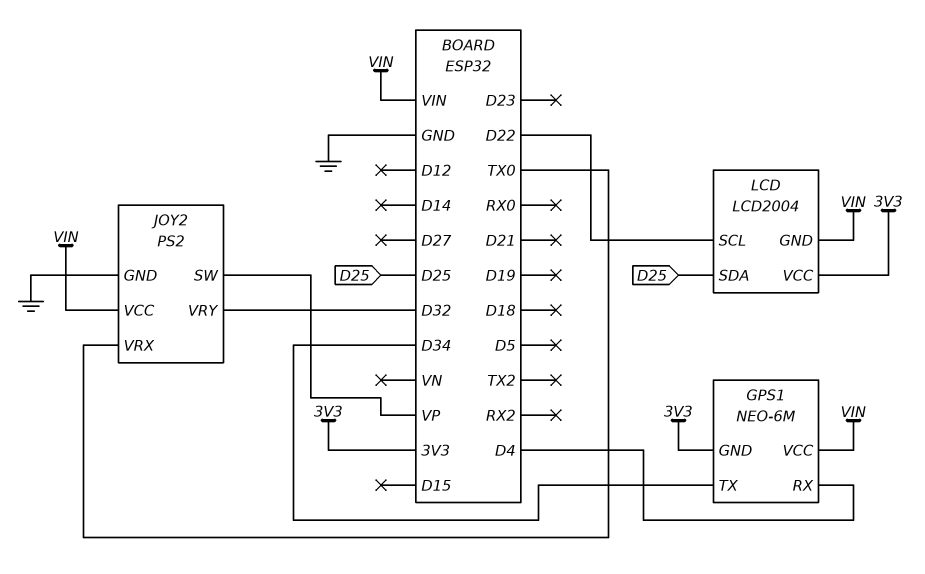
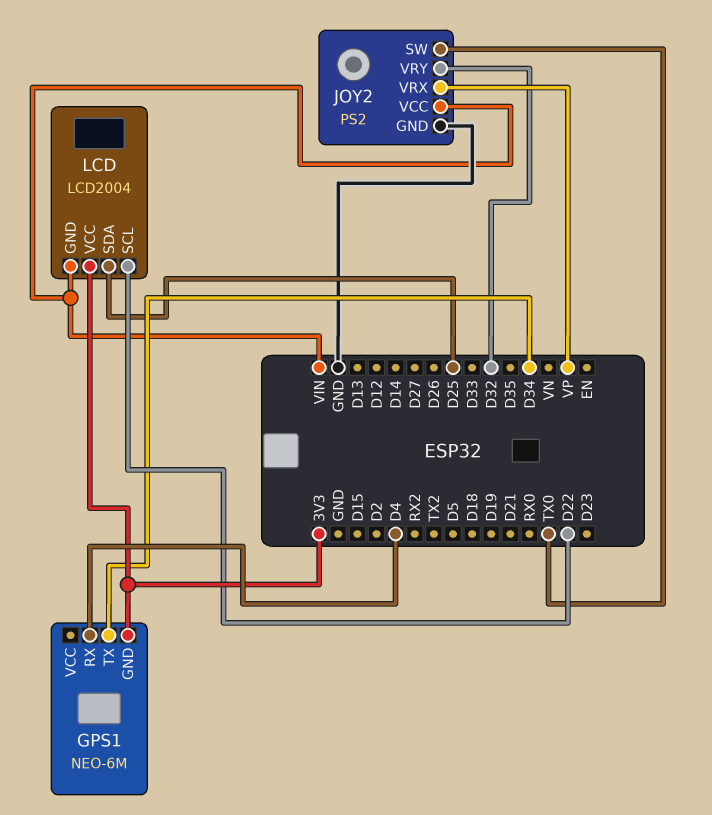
GPS1 pin VCC: VIN -> none
JOY2 pin SW: VP -> TX0
JOY2 pin VRX: TX0 -> VP

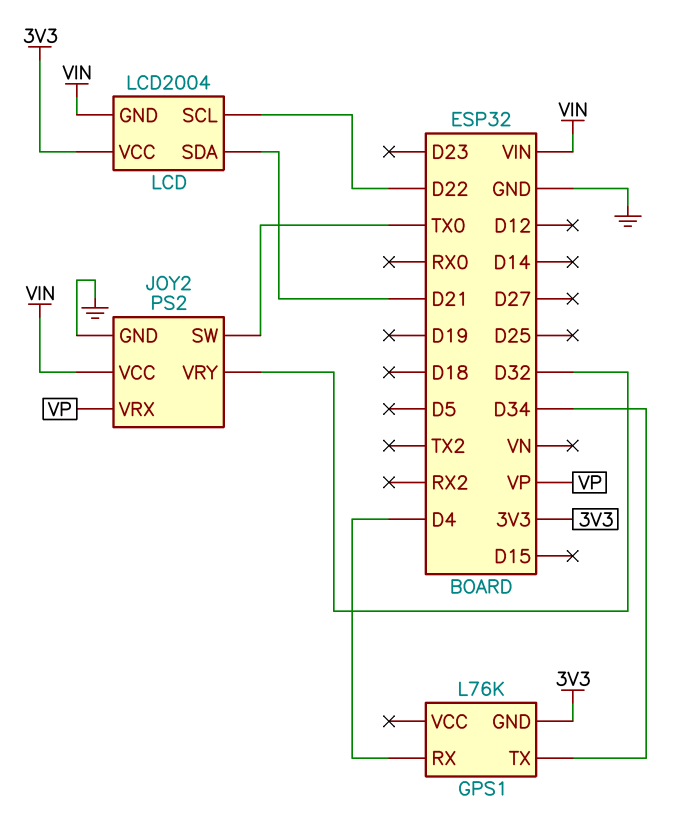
GPS1: NEO-6M -> L76K
LCD pin SDA: D25 -> D21

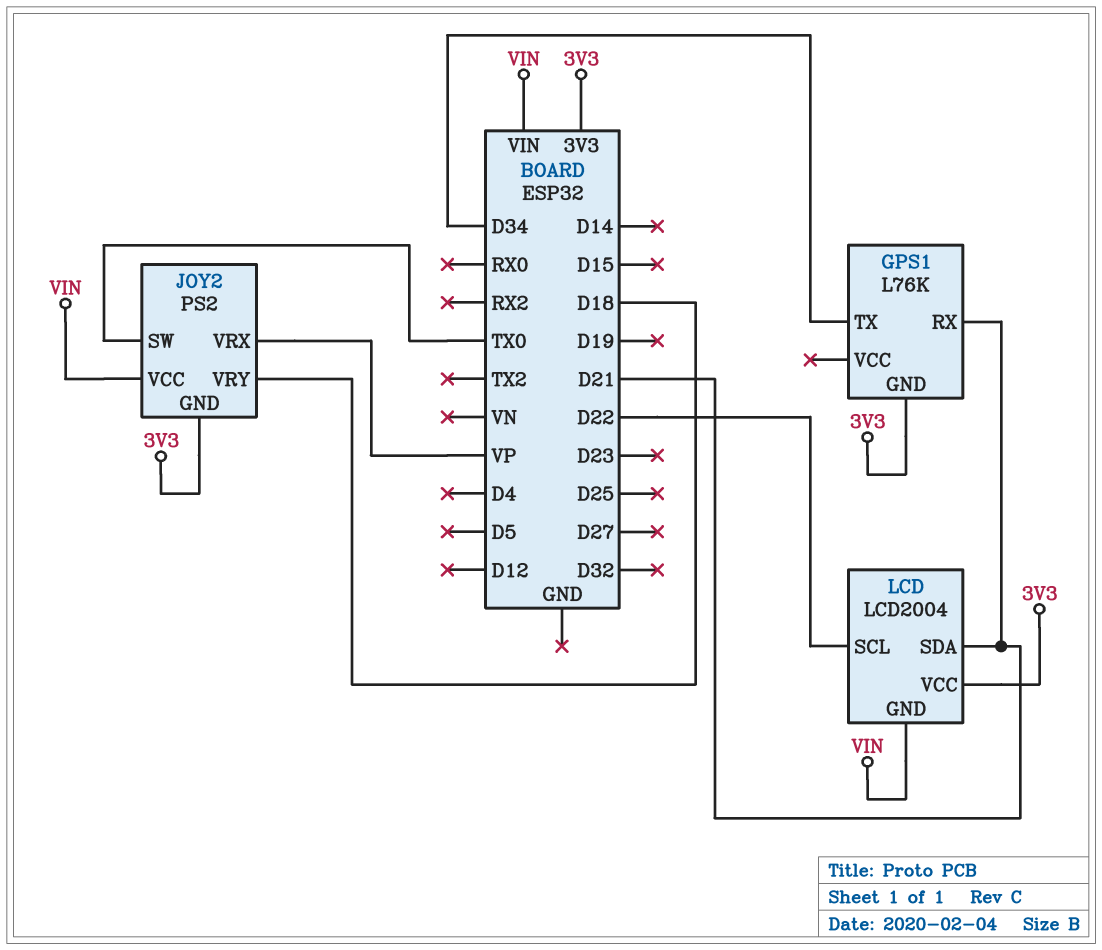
GPS1 pin RX: D4 -> D21
JOY2 pin GND: GND -> 3V3
JOY2 pin VRY: D32 -> D18

